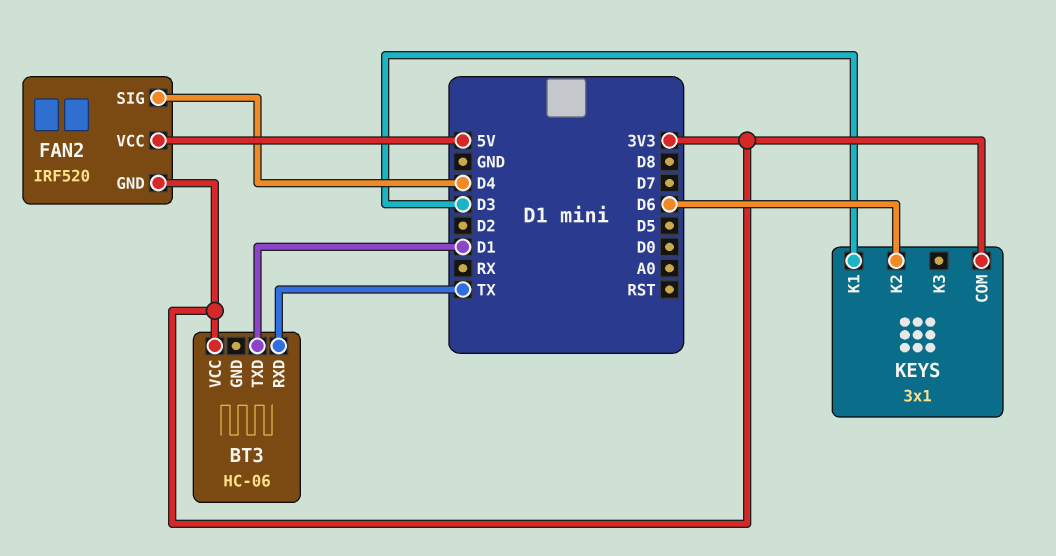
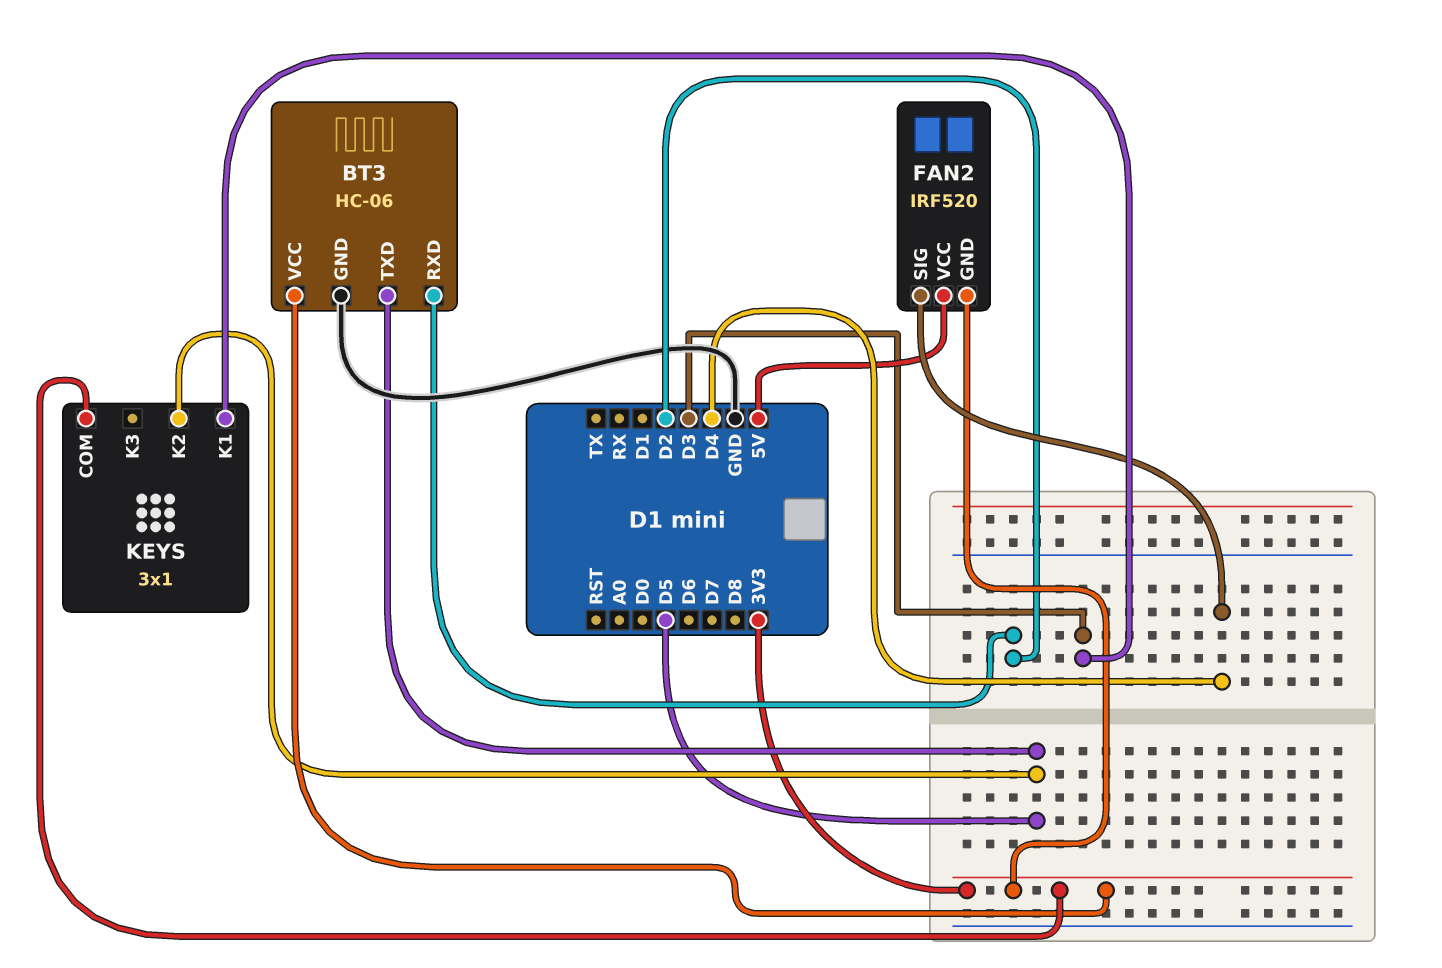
BT3 pin GND: none -> GND
BT3 pin RXD: TX -> D2
BT3 pin TXD: D1 -> D5
KEYS pin K2: D6 -> D5

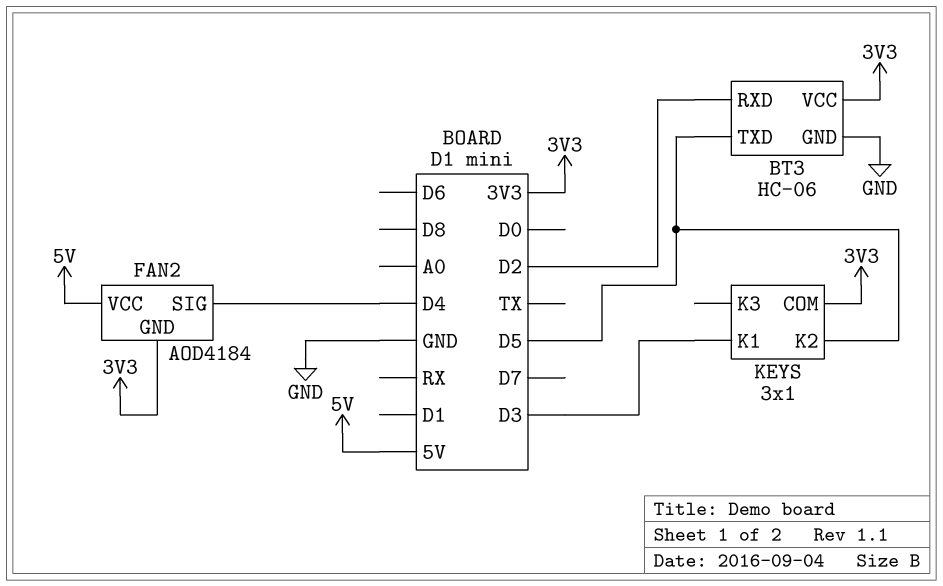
FAN2: IRF520 -> AOD4184

